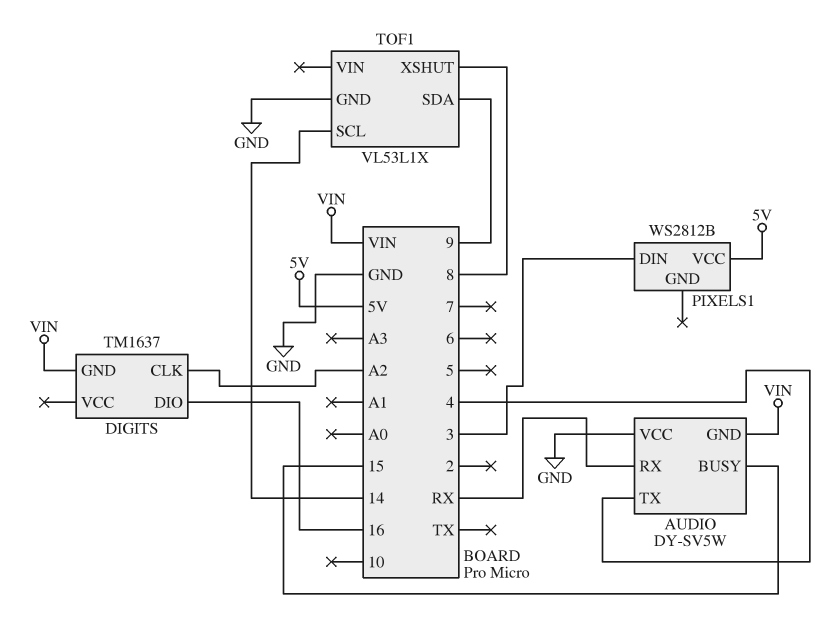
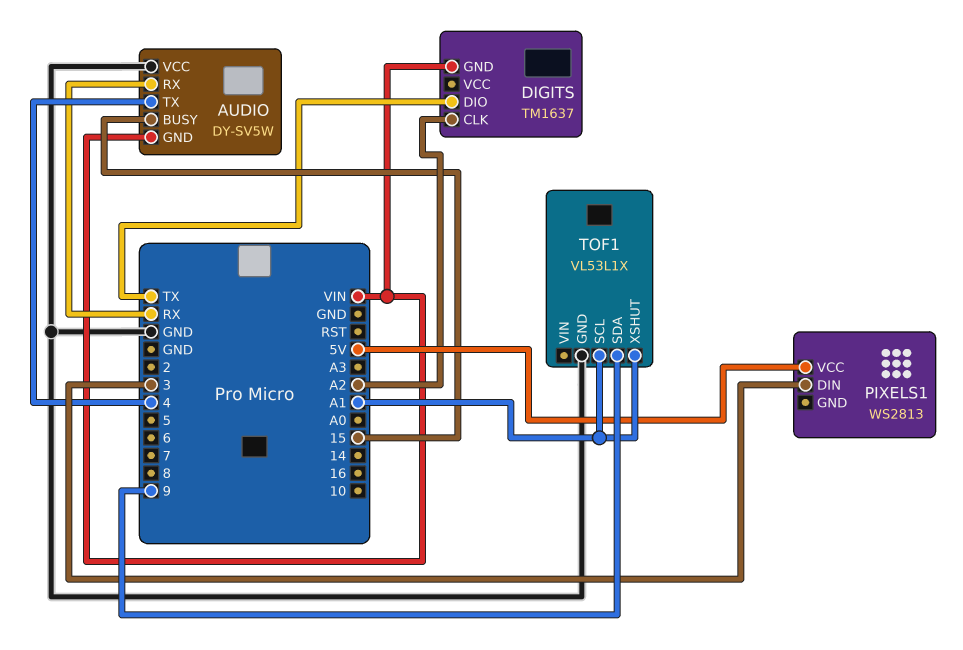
DIGITS pin DIO: 16 -> TX
PIXELS1: WS2812B -> WS2813
TOF1 pin SCL: 14 -> A1
TOF1 pin XSHUT: 8 -> A1

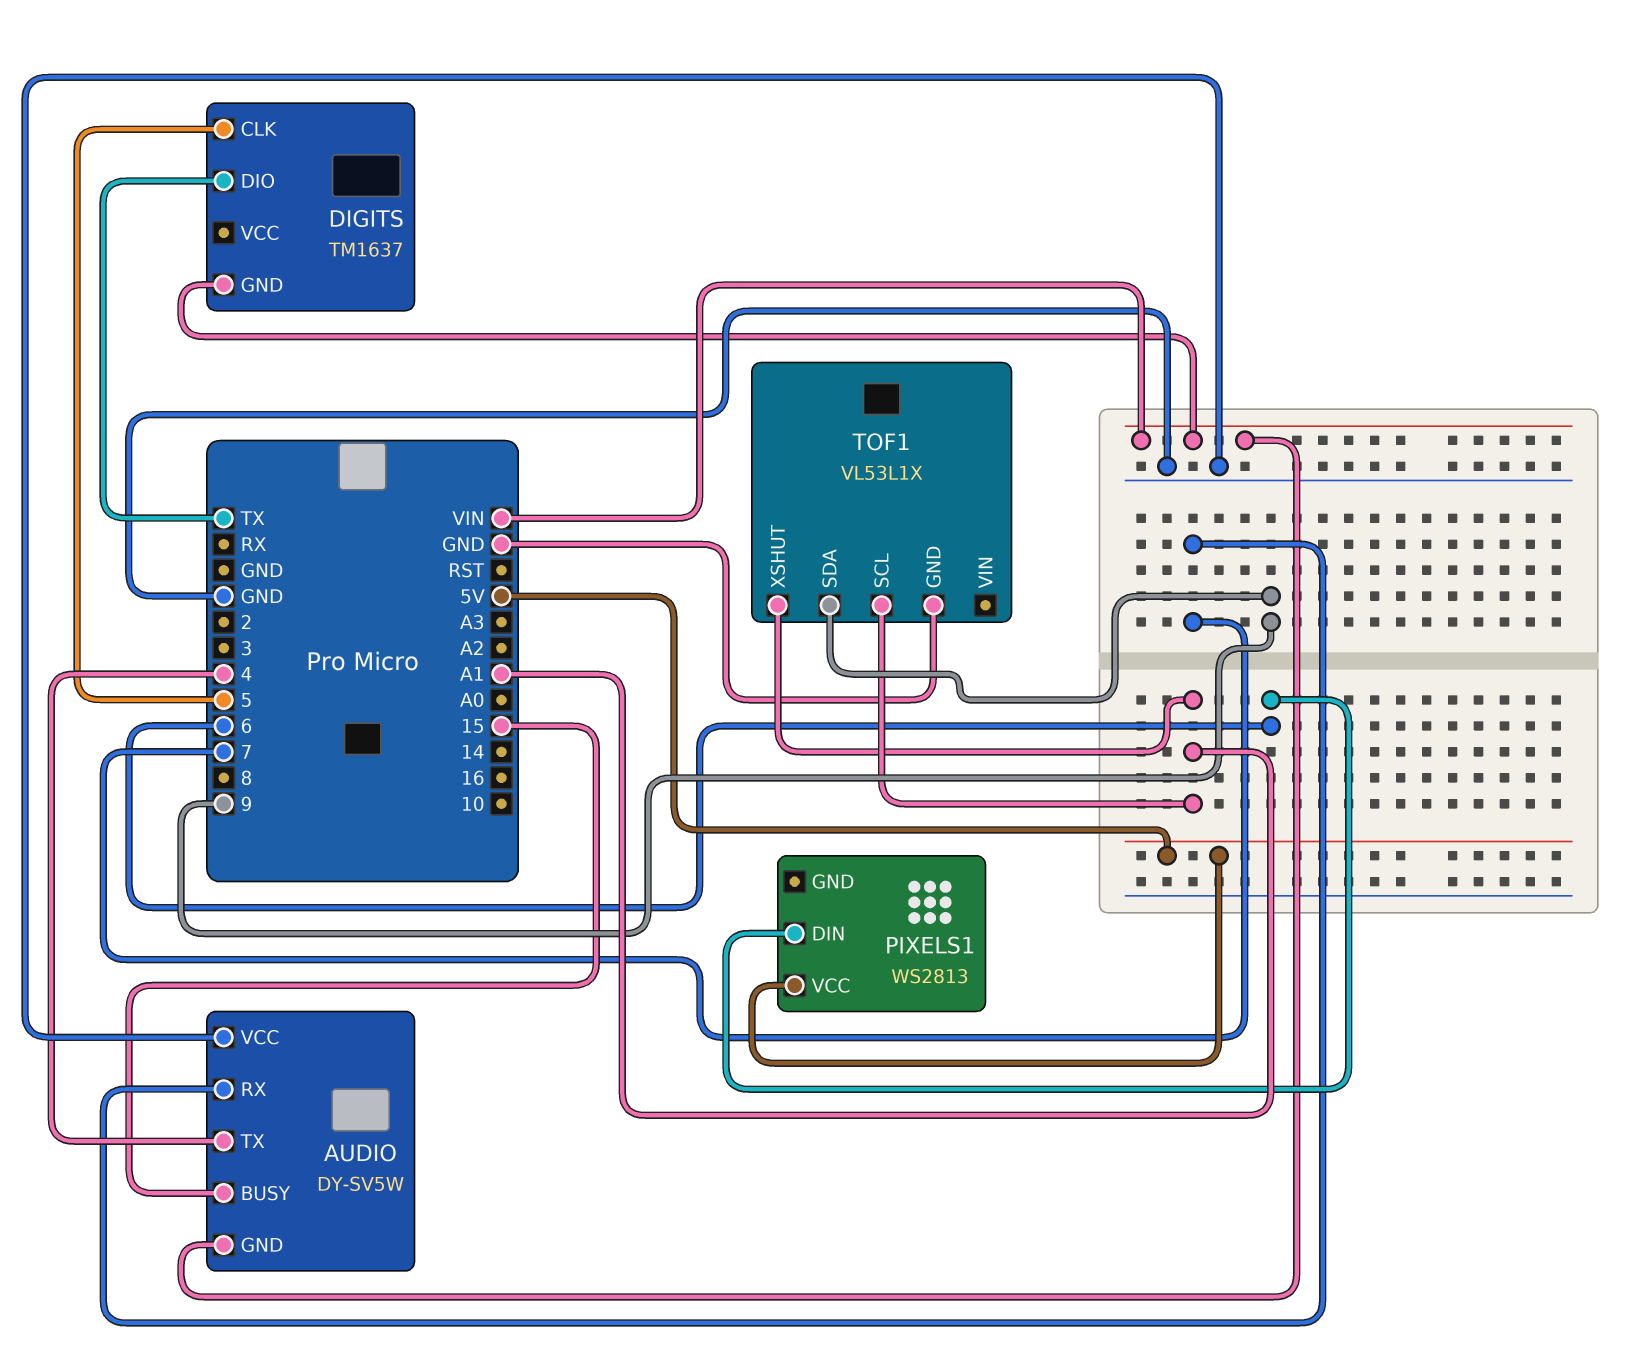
AUDIO pin RX: RX -> 7
DIGITS pin CLK: A2 -> 5
PIXELS1 pin DIN: 3 -> 6

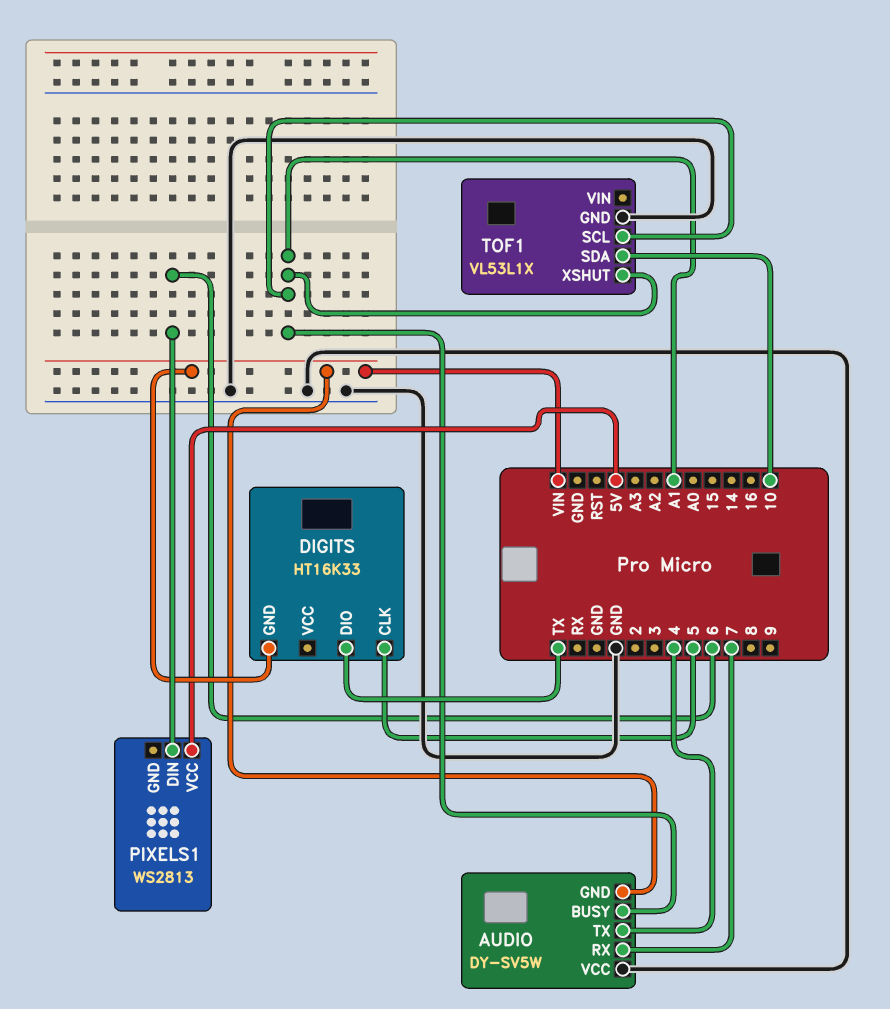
AUDIO pin BUSY: 15 -> A1
DIGITS: TM1637 -> HT16K33
TOF1 pin SDA: 9 -> 10

